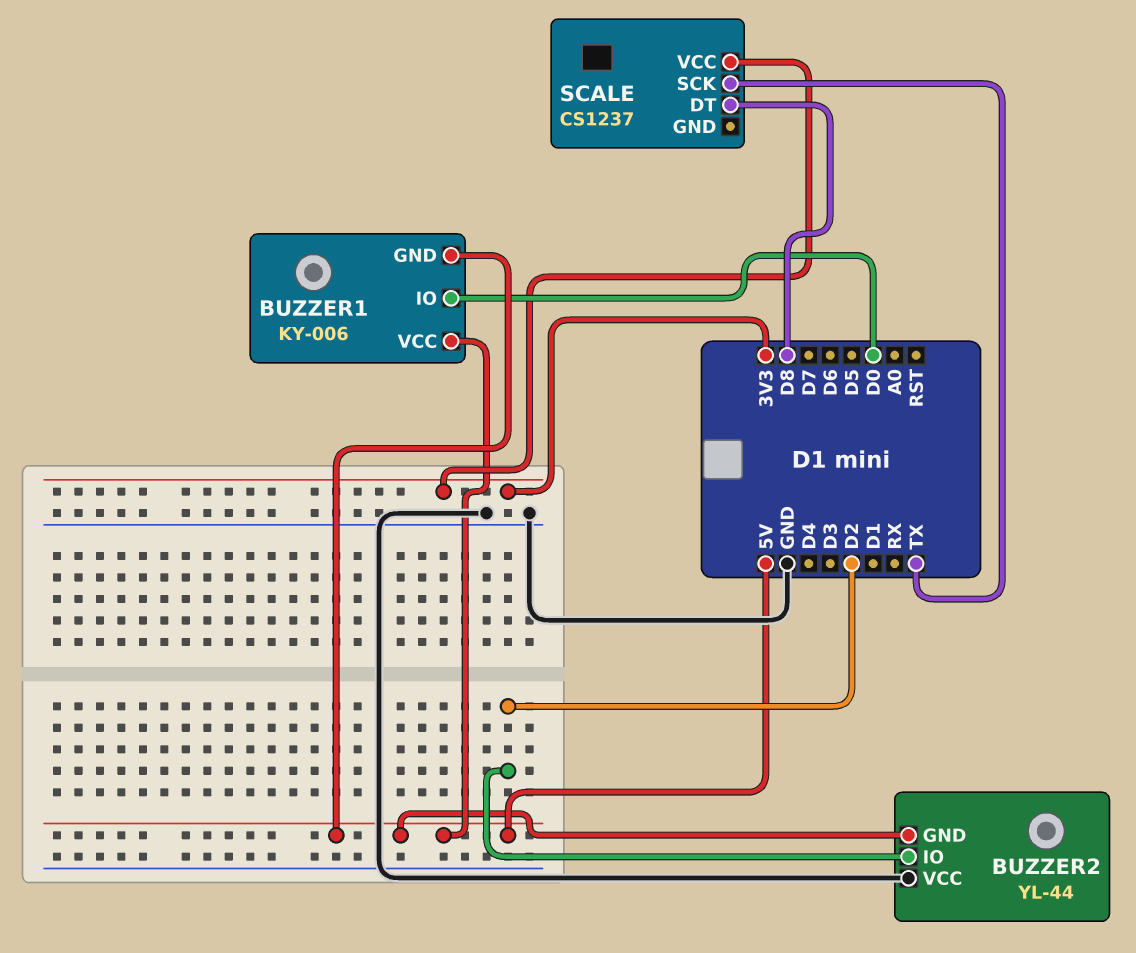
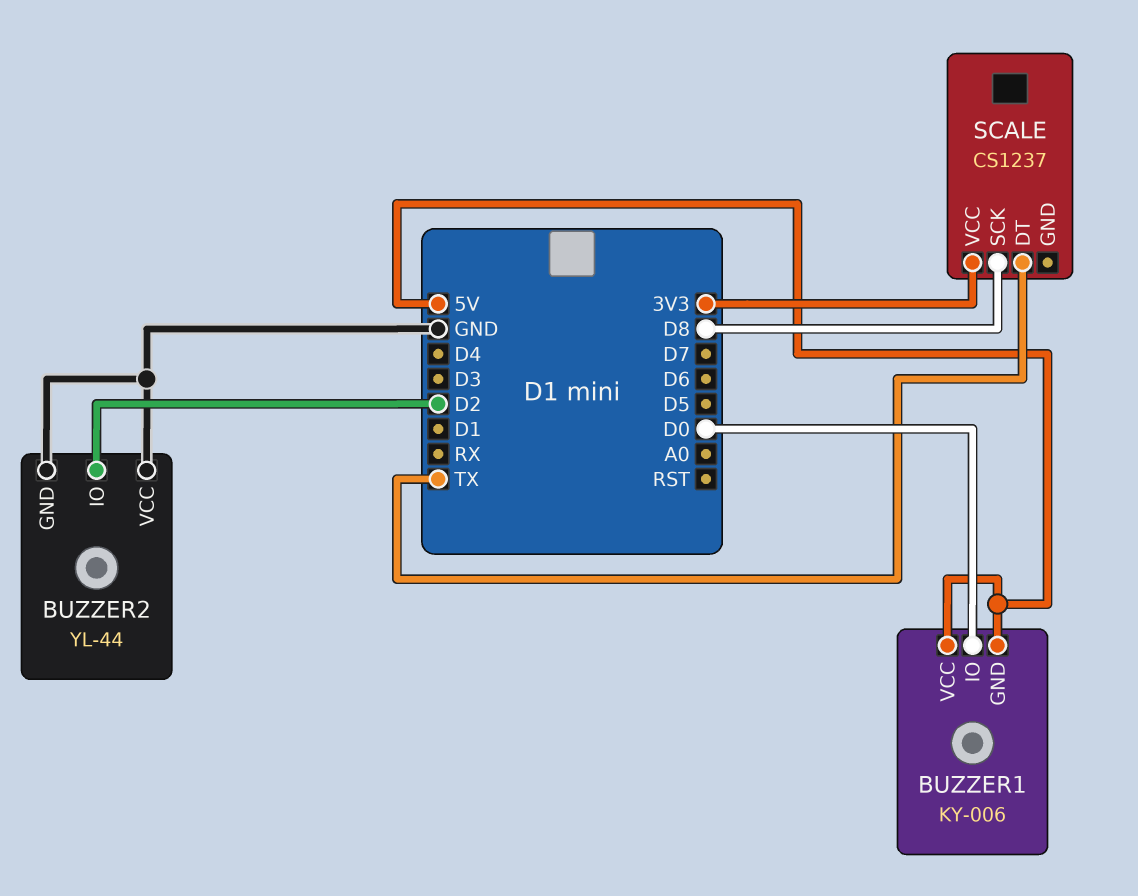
BUZZER2 pin GND: 5V -> GND
SCALE pin DT: D8 -> TX
SCALE pin SCK: TX -> D8

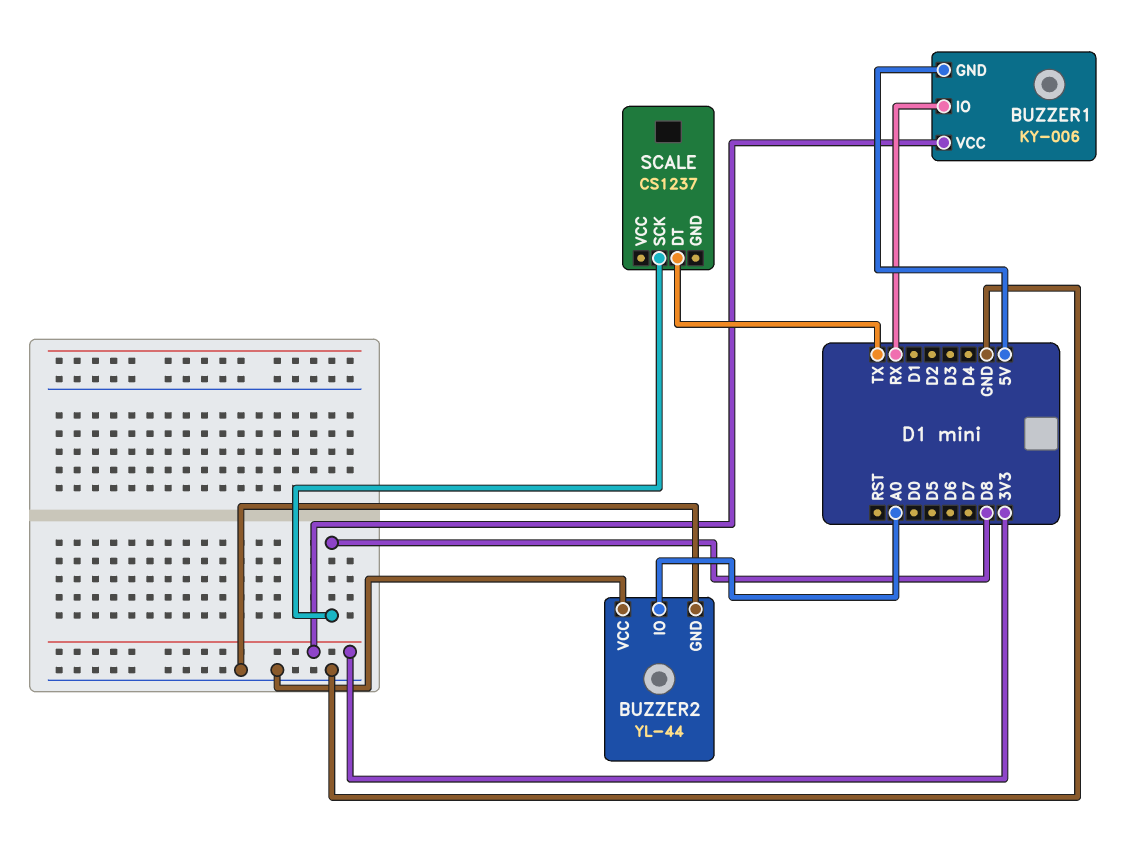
BUZZER1 pin IO: D0 -> RX
BUZZER1 pin VCC: 5V -> 3V3
BUZZER2 pin IO: D2 -> A0
SCALE pin VCC: 3V3 -> none

